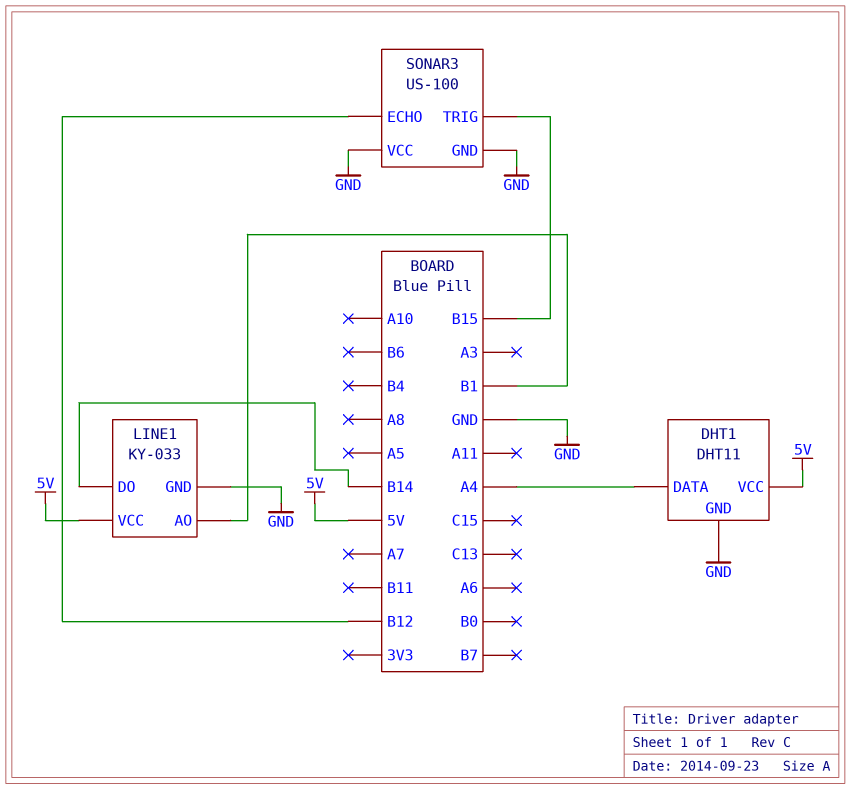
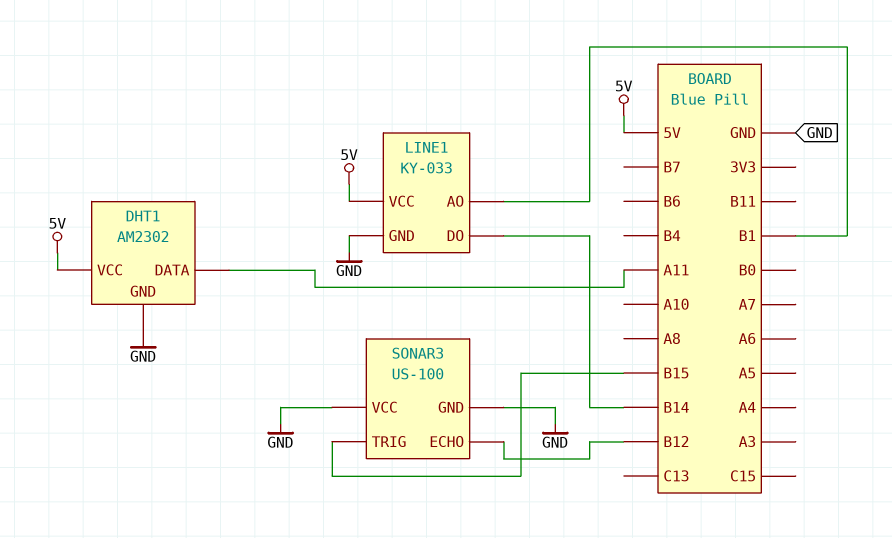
DHT1: DHT11 -> AM2302
DHT1 pin DATA: A4 -> A11

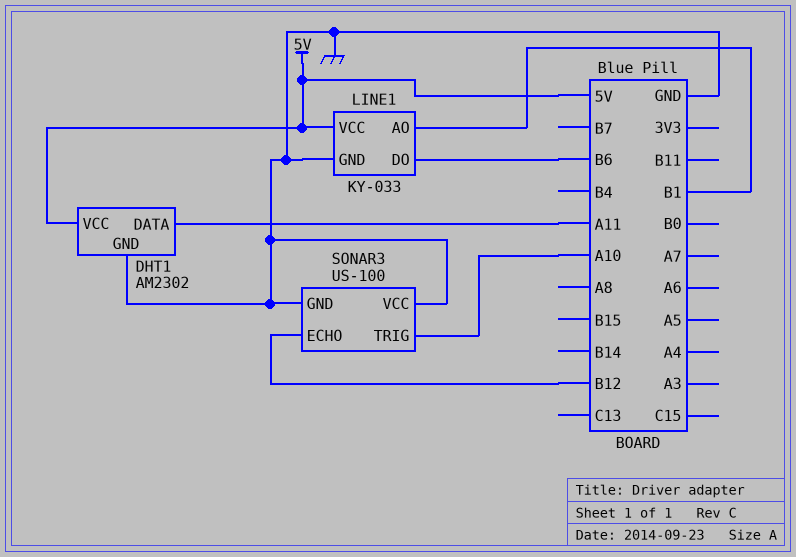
LINE1 pin DO: B14 -> B6
SONAR3 pin TRIG: B15 -> A10

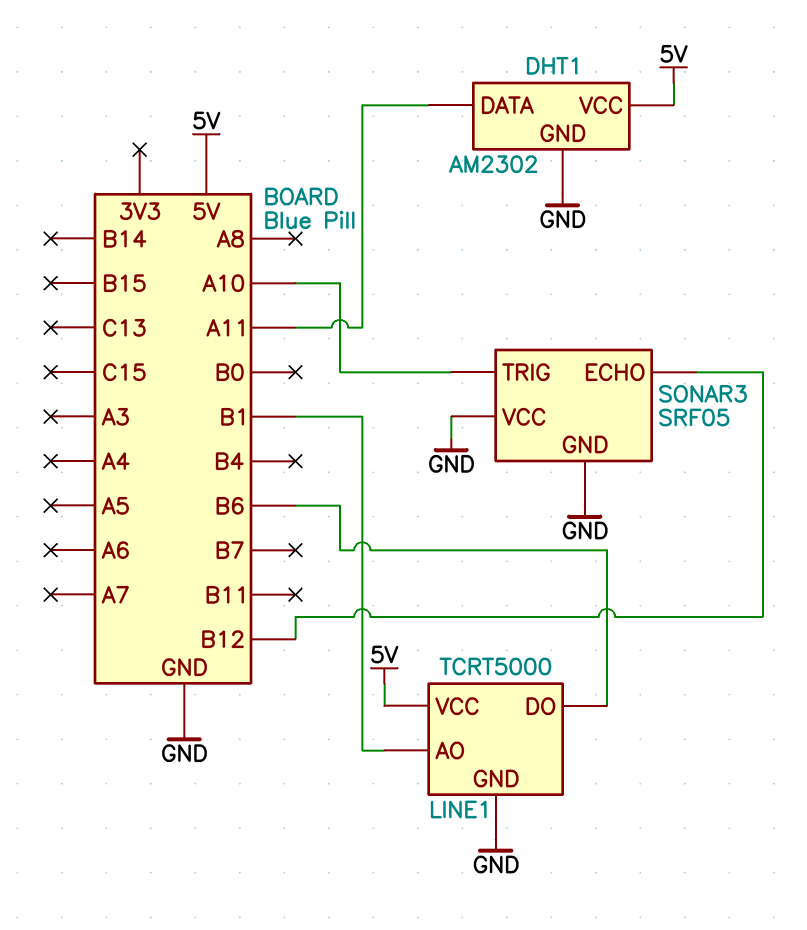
LINE1: KY-033 -> TCRT5000
SONAR3: US-100 -> SRF05

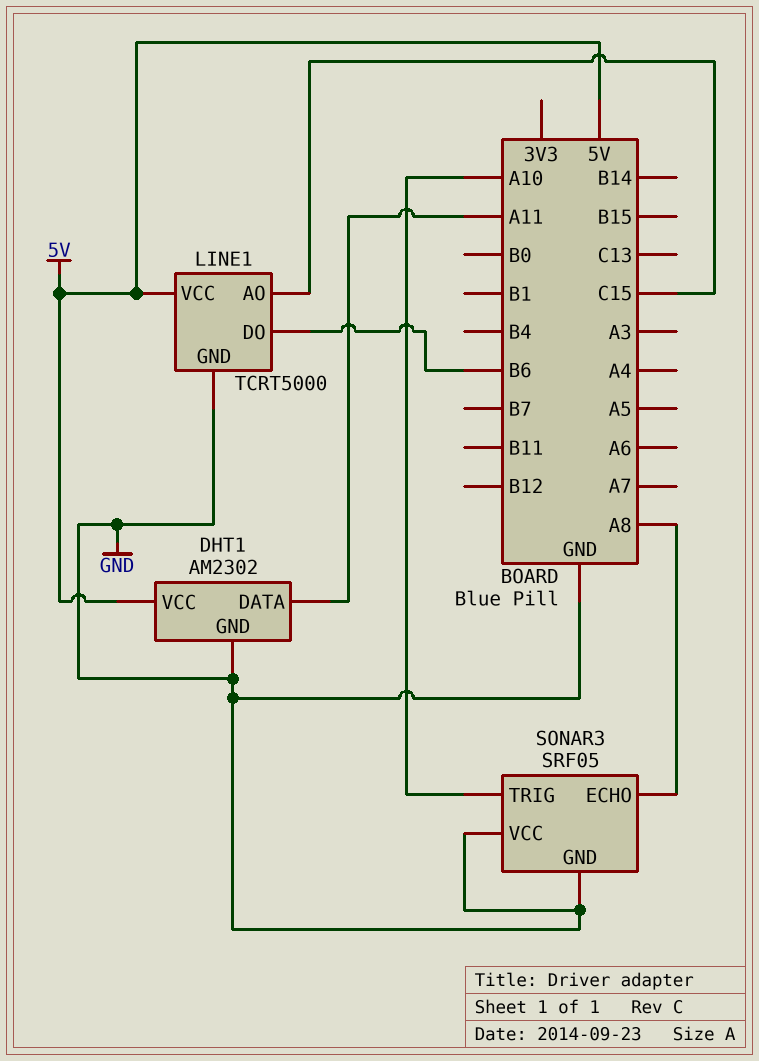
LINE1 pin AO: B1 -> C15
SONAR3 pin ECHO: B12 -> A8

